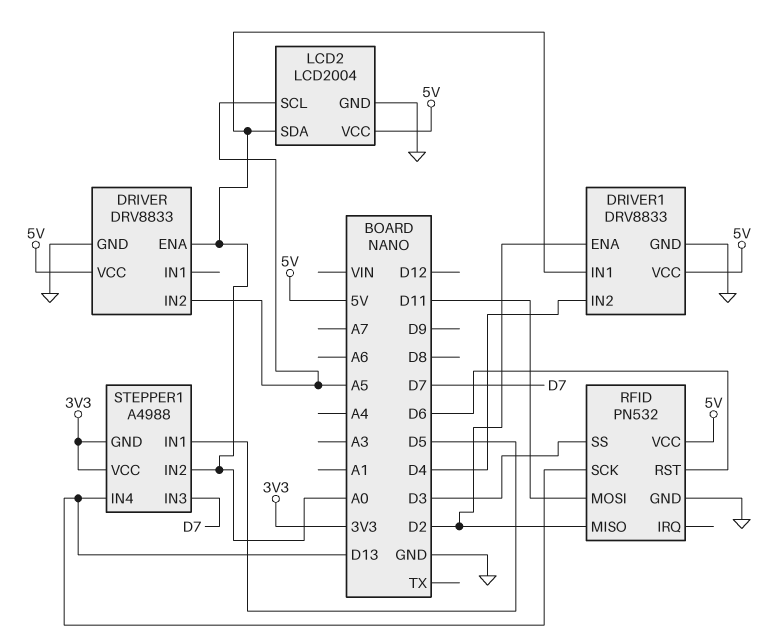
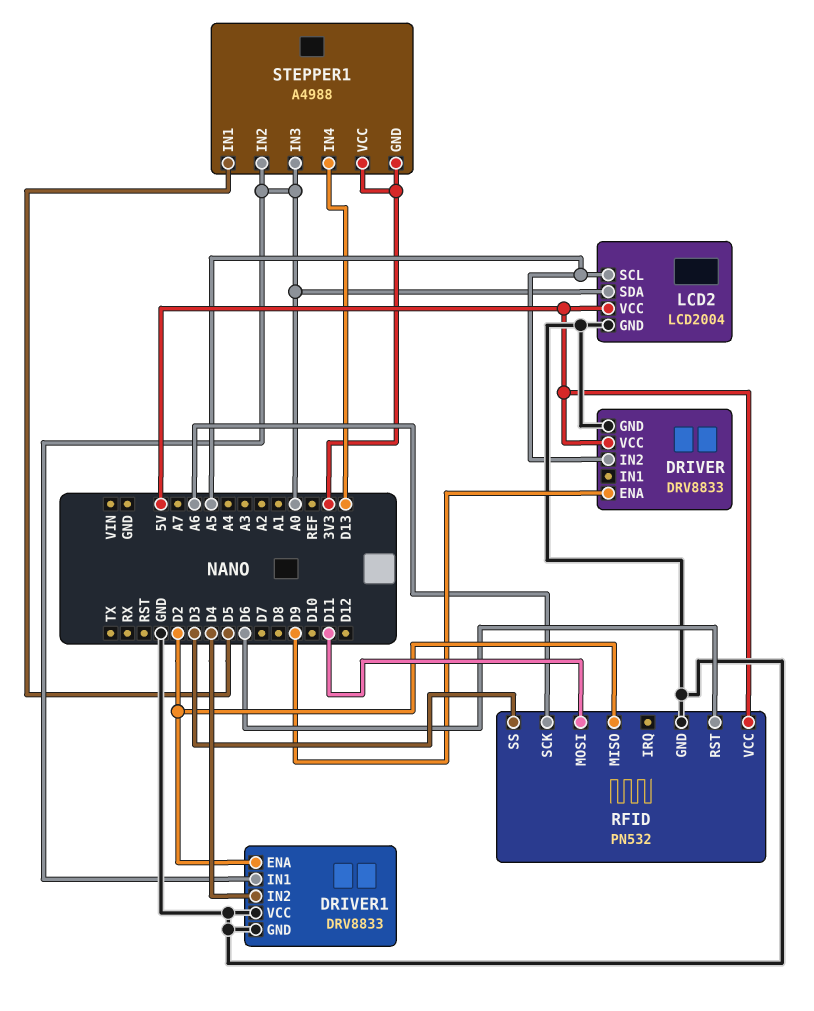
DRIVER pin ENA: A0 -> D9
DRIVER1 pin VCC: 5V -> GND
RFID pin SCK: D13 -> A6
STEPPER1 pin IN3: D7 -> A0

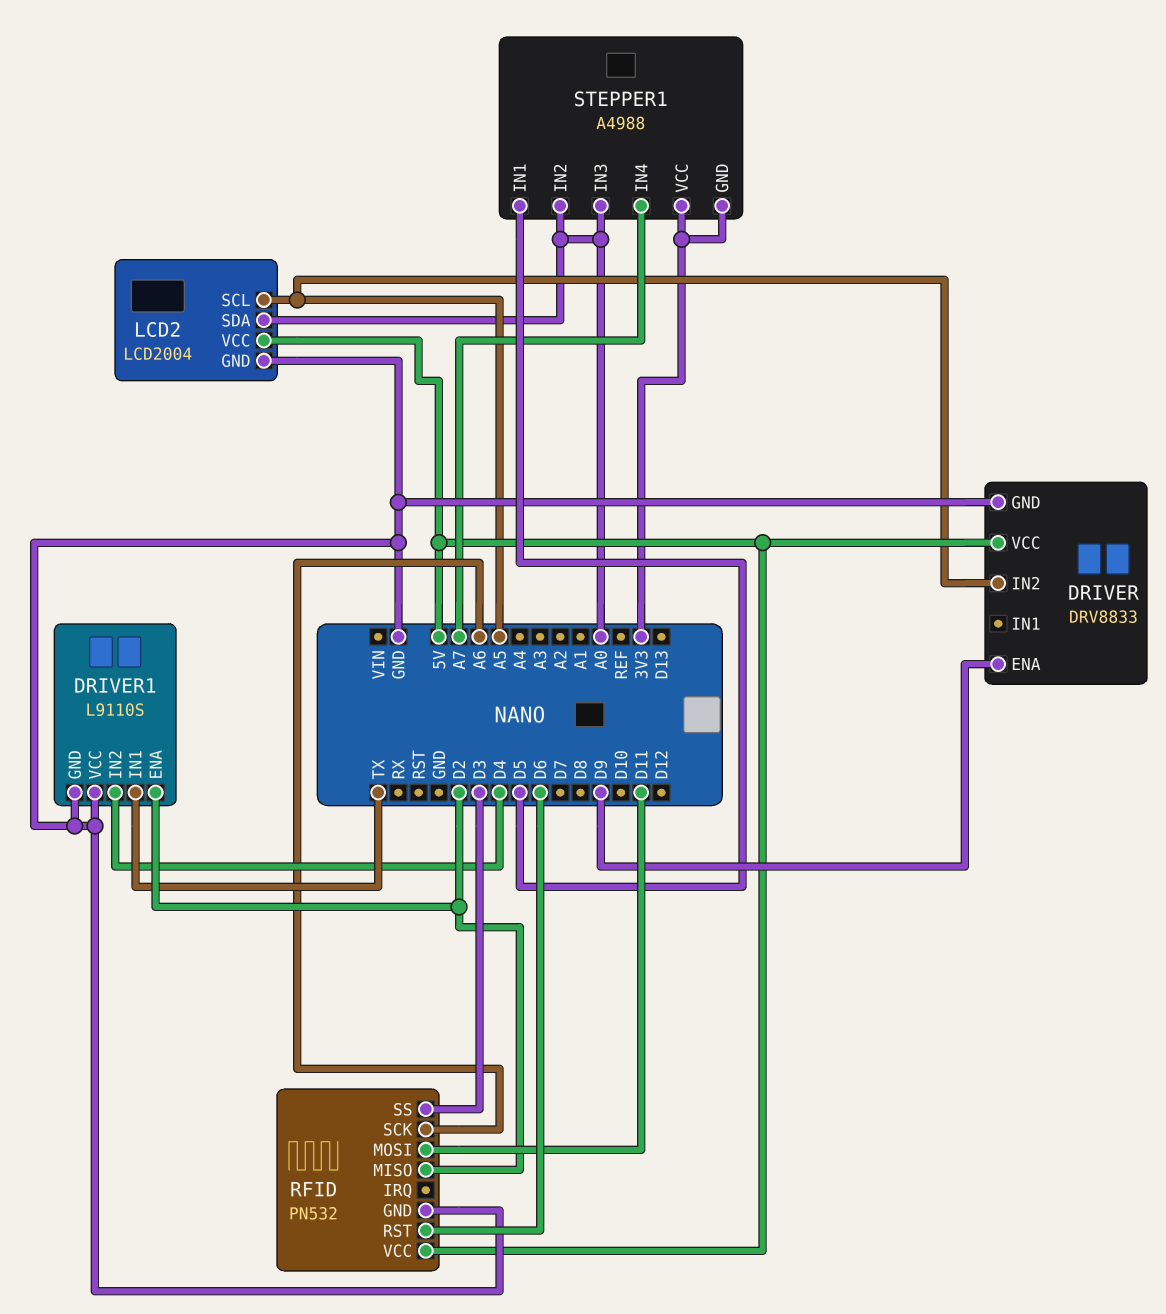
DRIVER1: DRV8833 -> L9110S
DRIVER1 pin IN1: A0 -> TX
STEPPER1 pin IN4: D13 -> A7

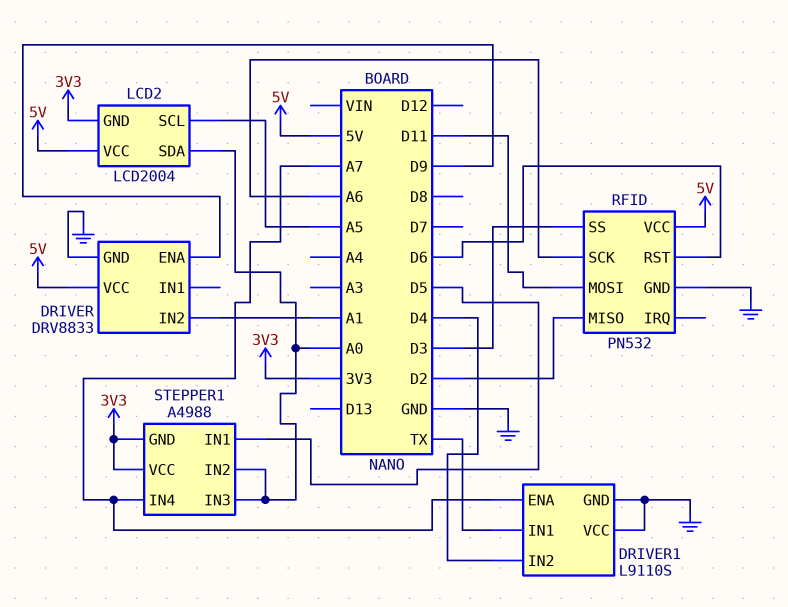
DRIVER pin IN2: A5 -> A1
DRIVER1 pin ENA: D2 -> A7
LCD2 pin GND: GND -> 3V3

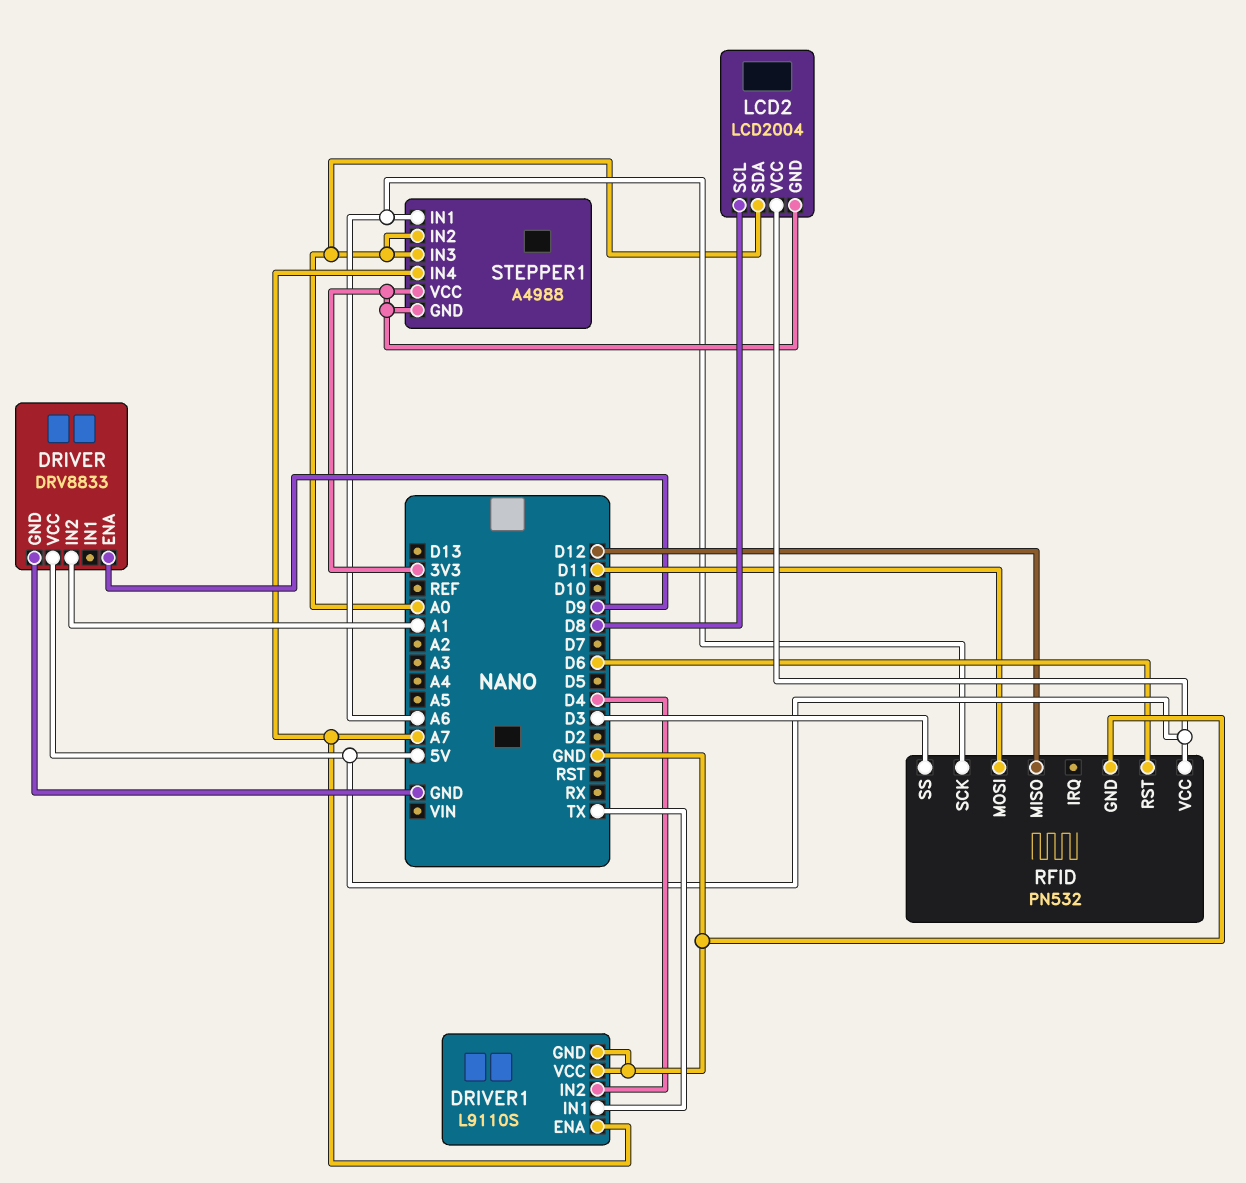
LCD2 pin SCL: A5 -> D8
RFID pin MISO: D2 -> D12
STEPPER1 pin IN1: D5 -> A6

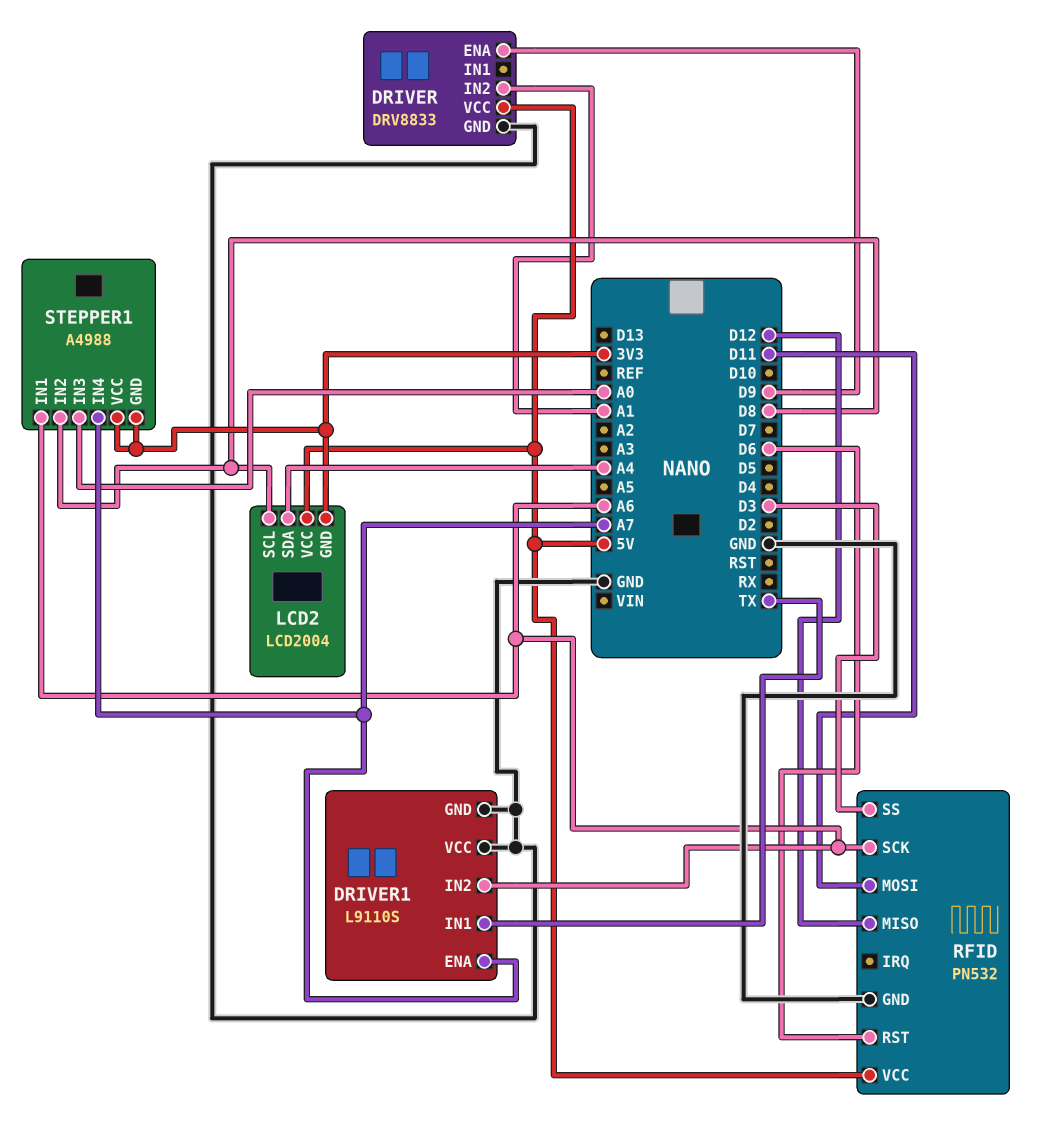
DRIVER1 pin IN2: D4 -> A6
LCD2 pin SDA: A0 -> A4
STEPPER1 pin IN2: A0 -> D8

